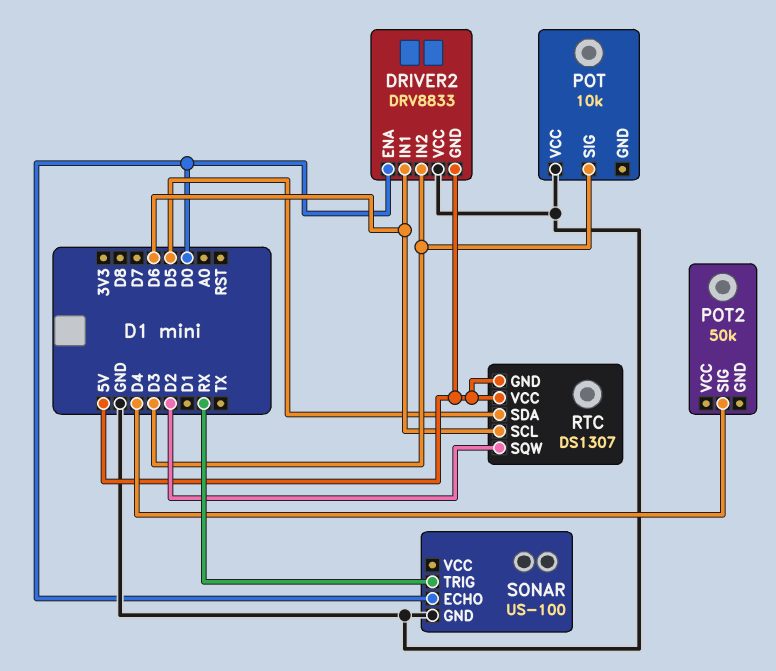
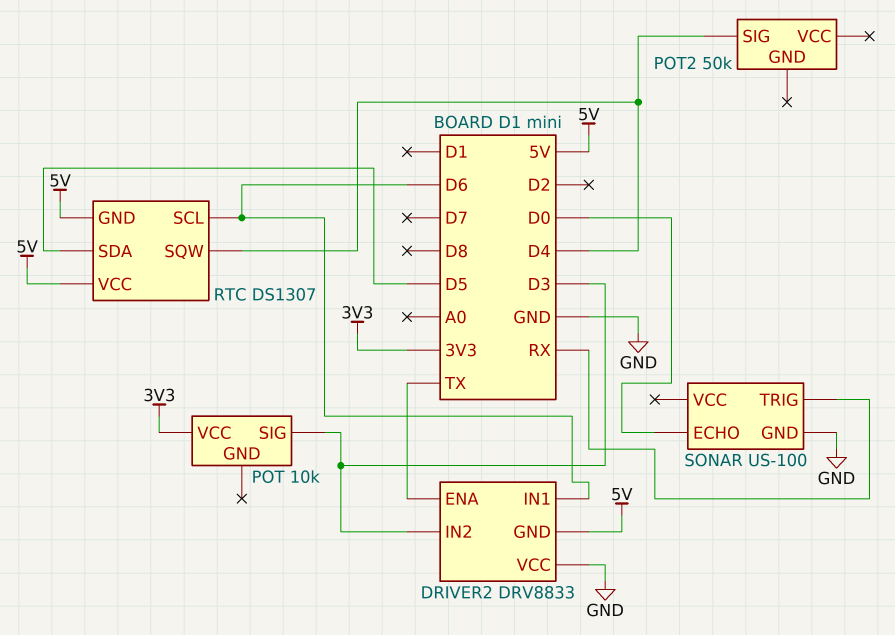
DRIVER2 pin ENA: D0 -> TX
POT pin VCC: GND -> 3V3
RTC pin SQW: D2 -> D4

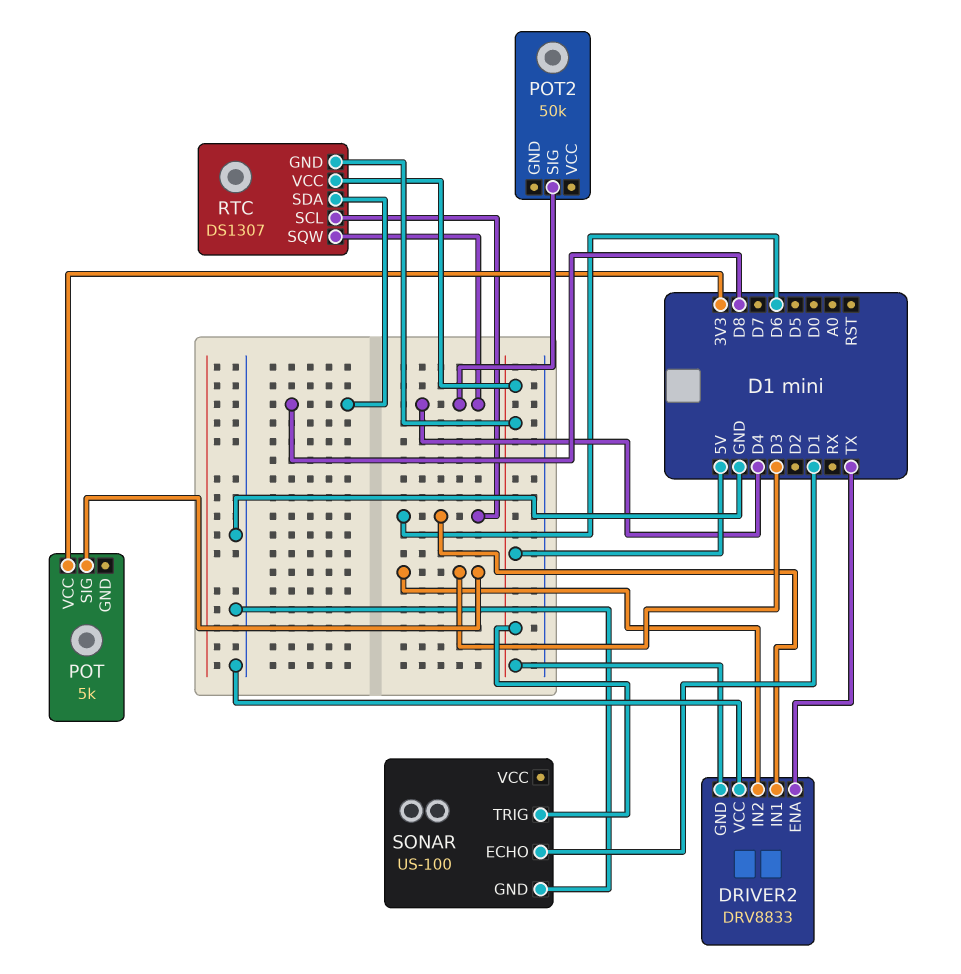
POT: 10k -> 5k
RTC pin SDA: D5 -> D8
SONAR pin ECHO: D0 -> D1
SONAR pin TRIG: RX -> 5V

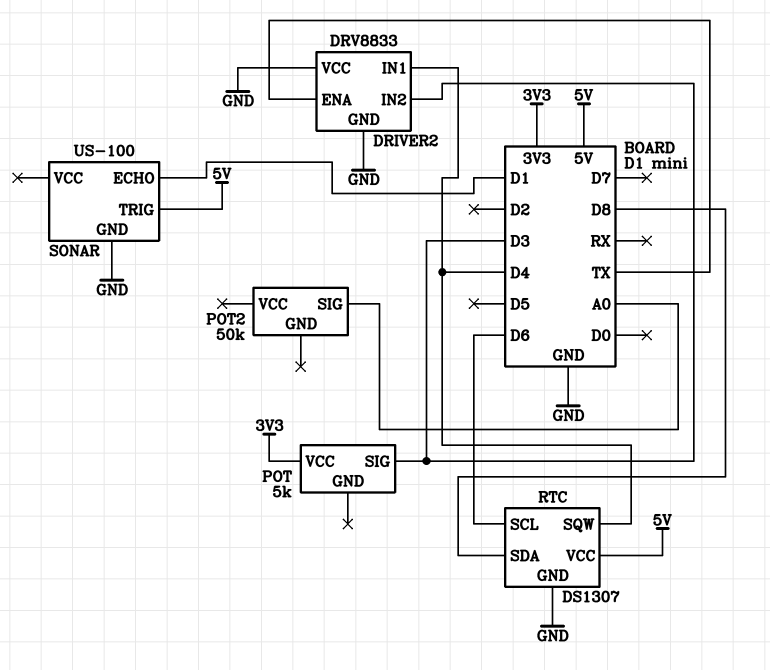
DRIVER2 pin GND: 5V -> GND
DRIVER2 pin IN1: D6 -> D4
POT2 pin SIG: D4 -> A0
RTC pin GND: 5V -> GND

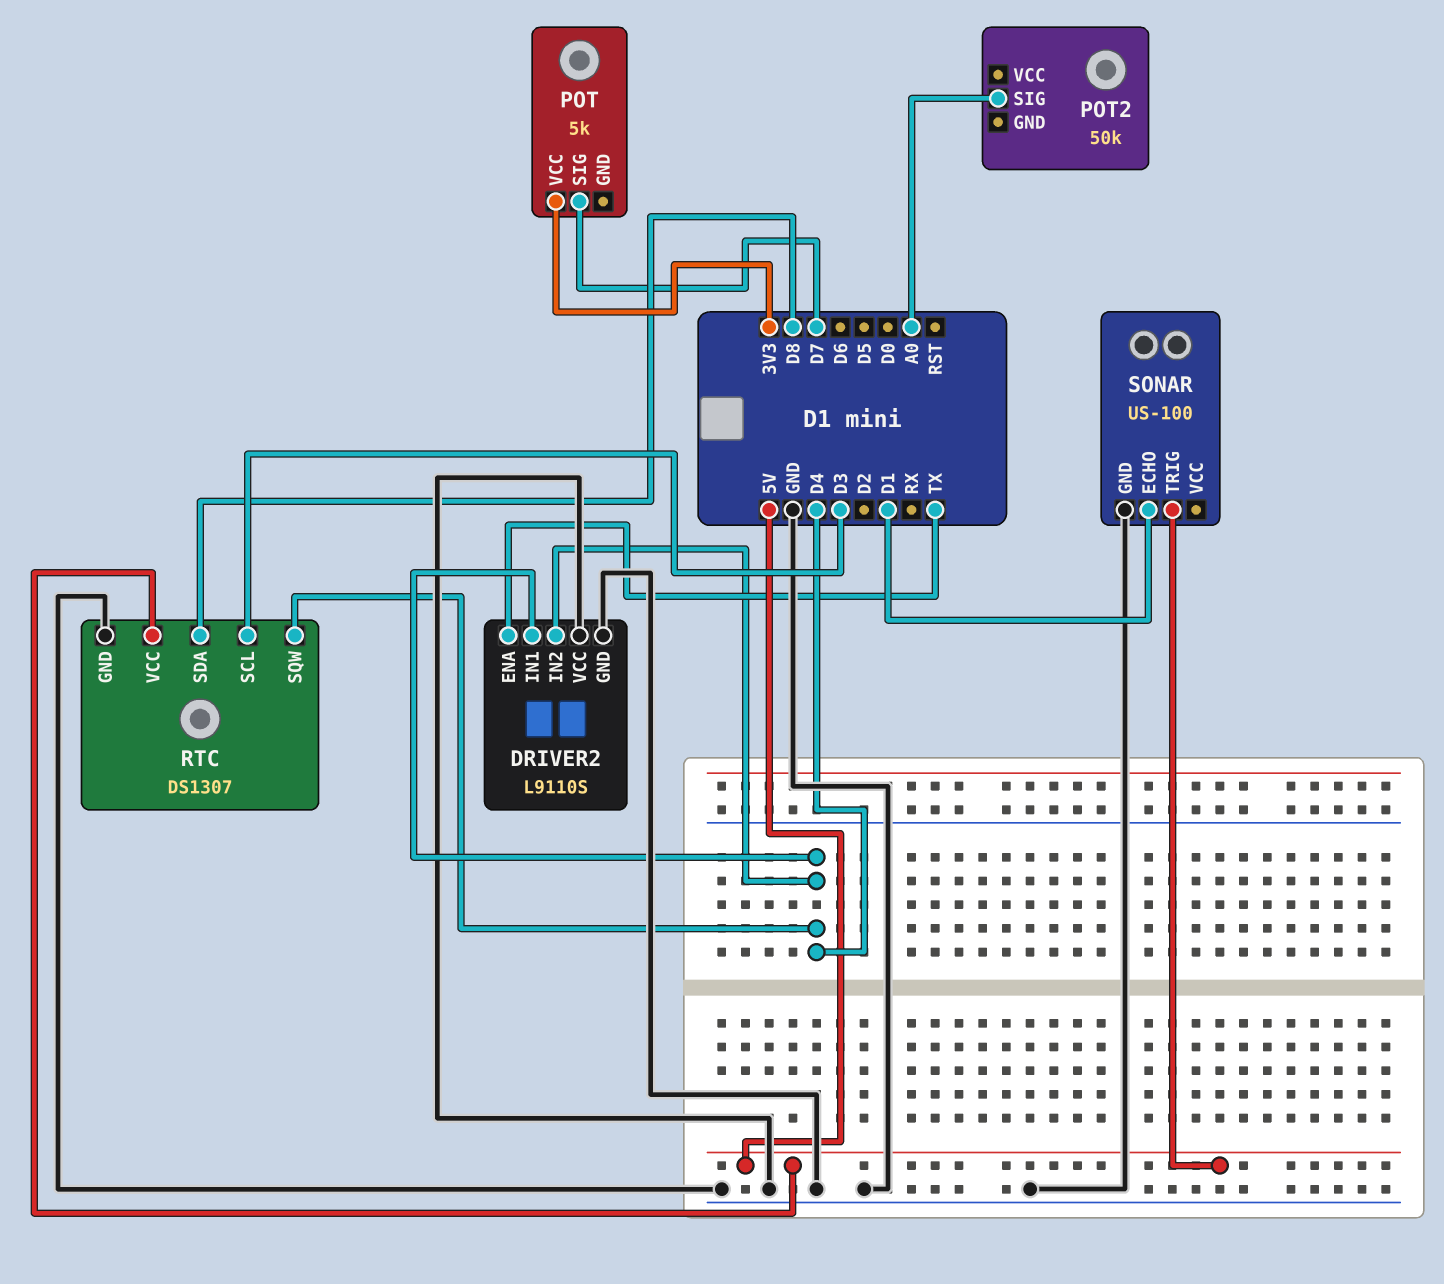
DRIVER2: DRV8833 -> L9110S
DRIVER2 pin IN2: D3 -> D4
POT pin SIG: D3 -> D7
RTC pin SCL: D6 -> D3

